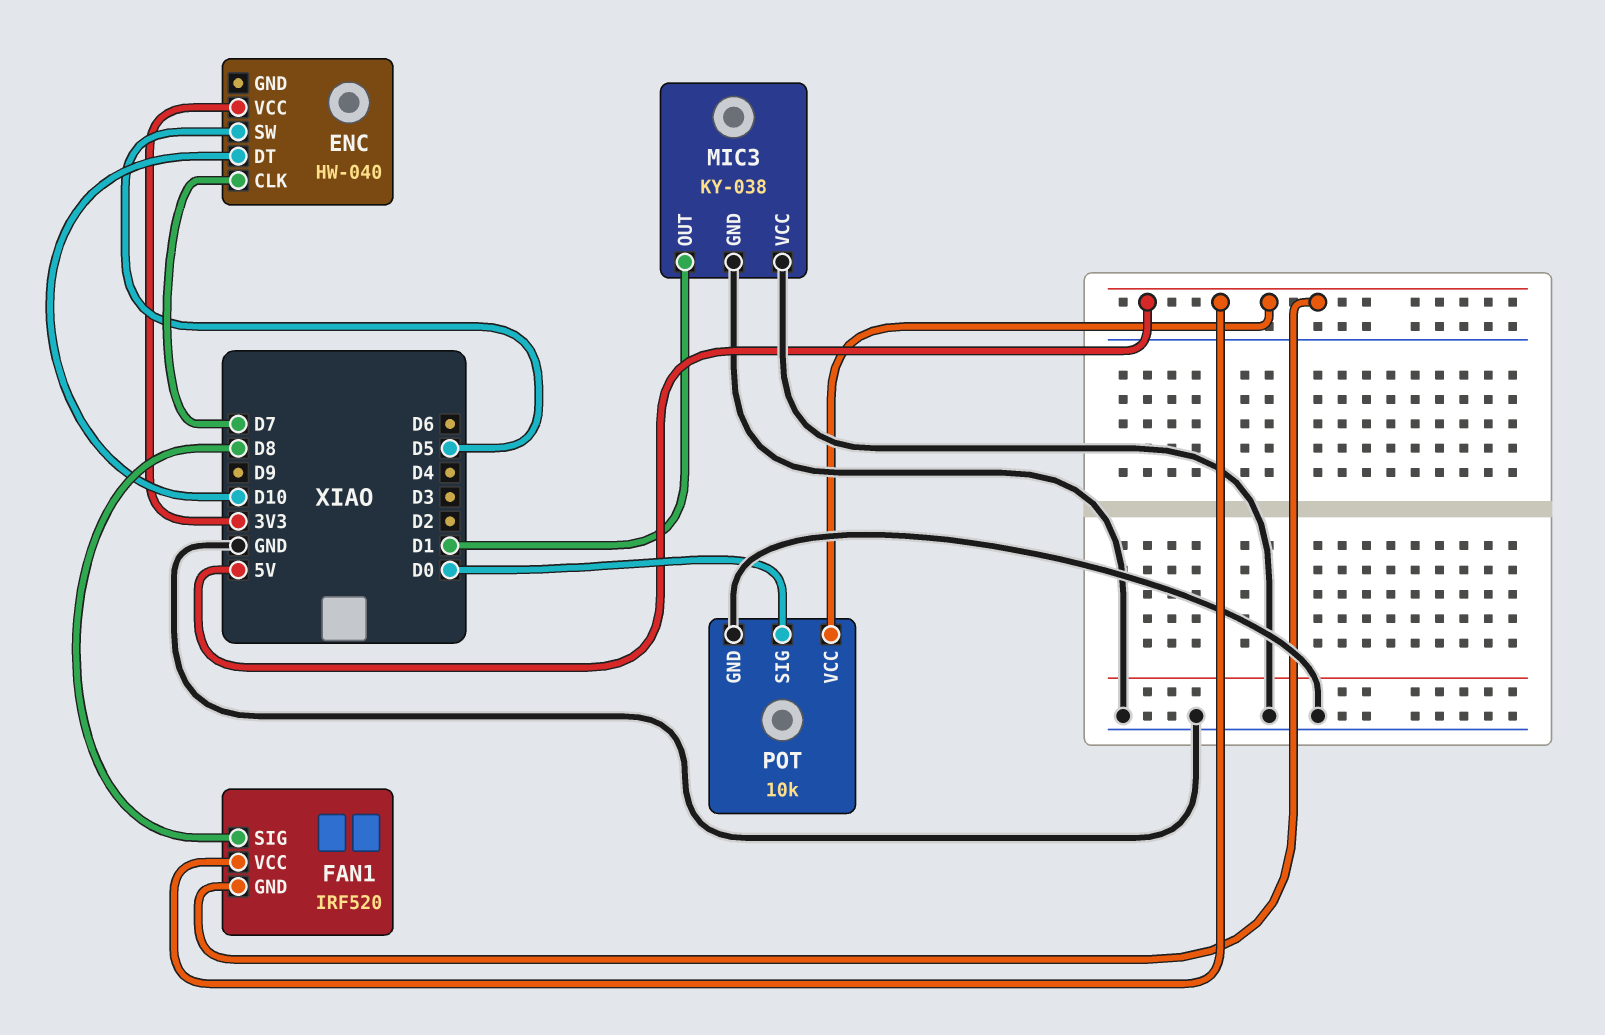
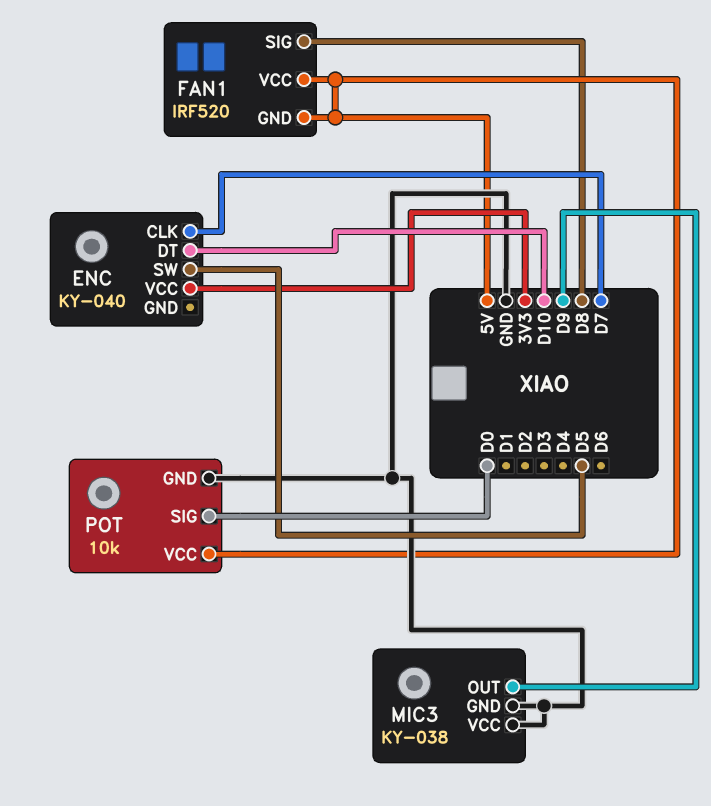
ENC: HW-040 -> KY-040
MIC3 pin OUT: D1 -> D9

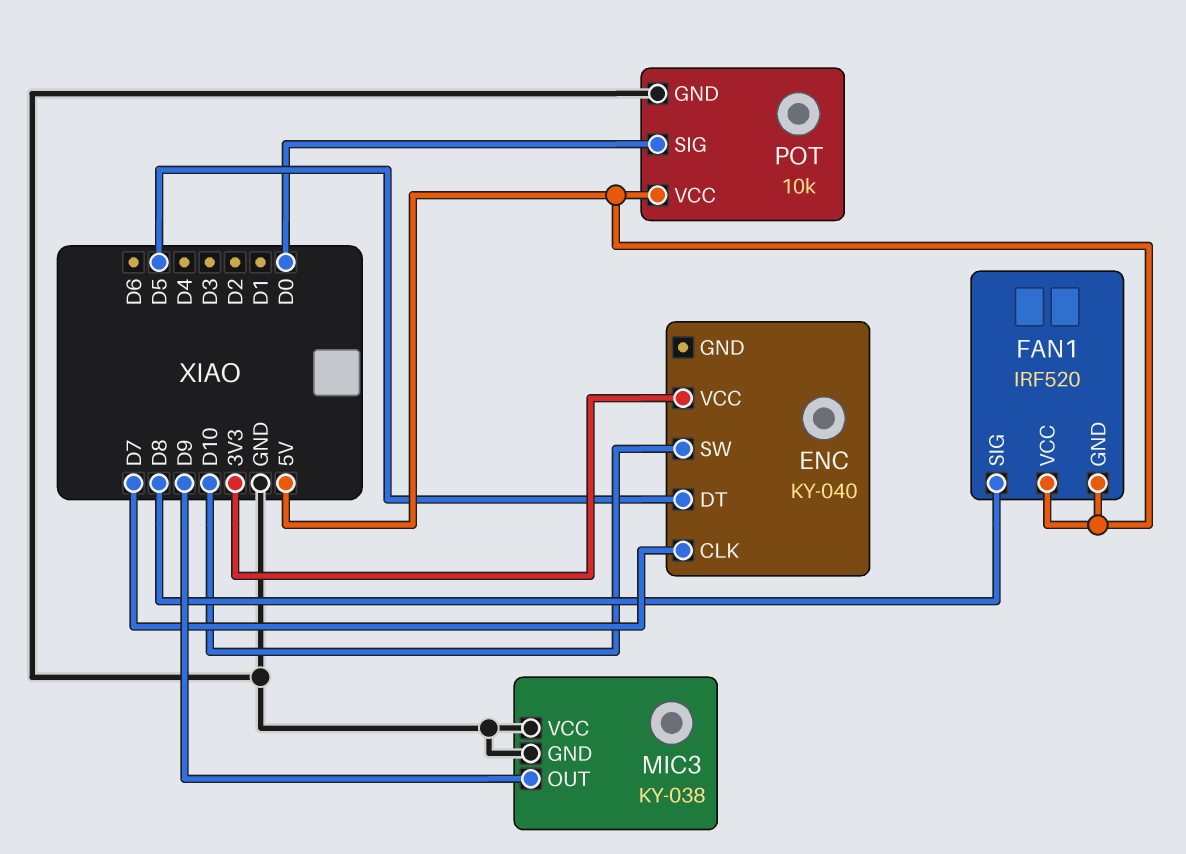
ENC pin DT: D10 -> D5
ENC pin SW: D5 -> D10

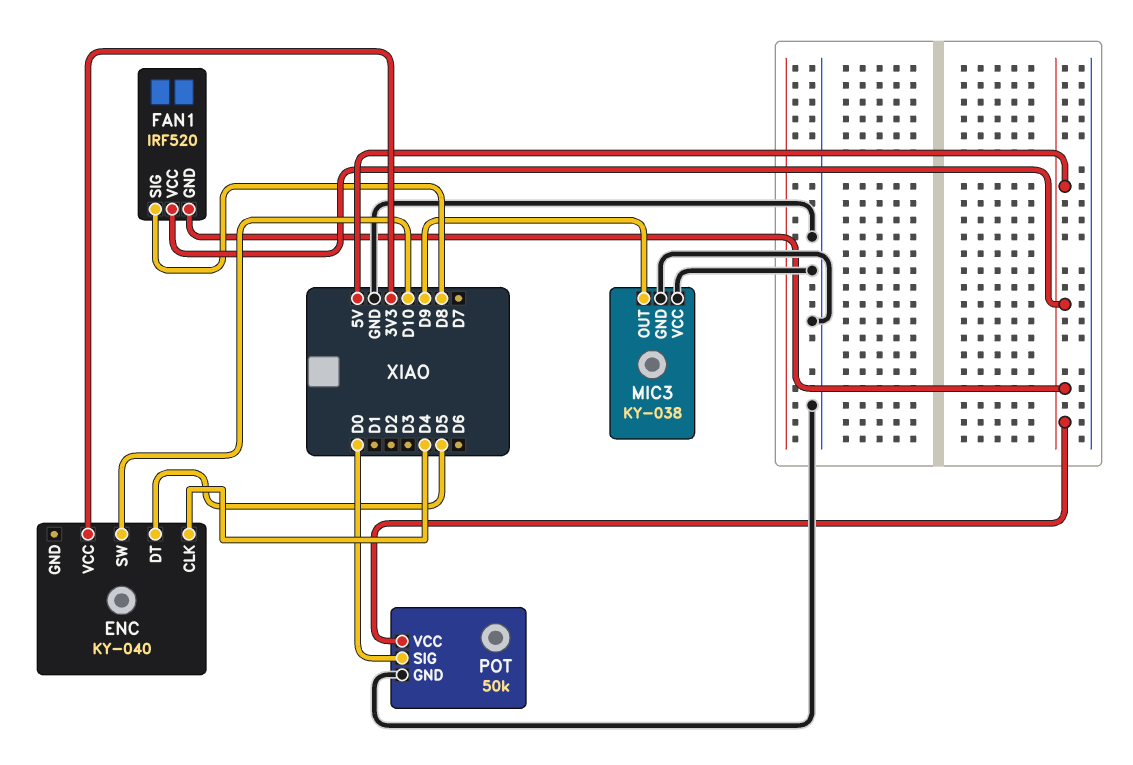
ENC pin CLK: D7 -> D4
POT: 10k -> 50k

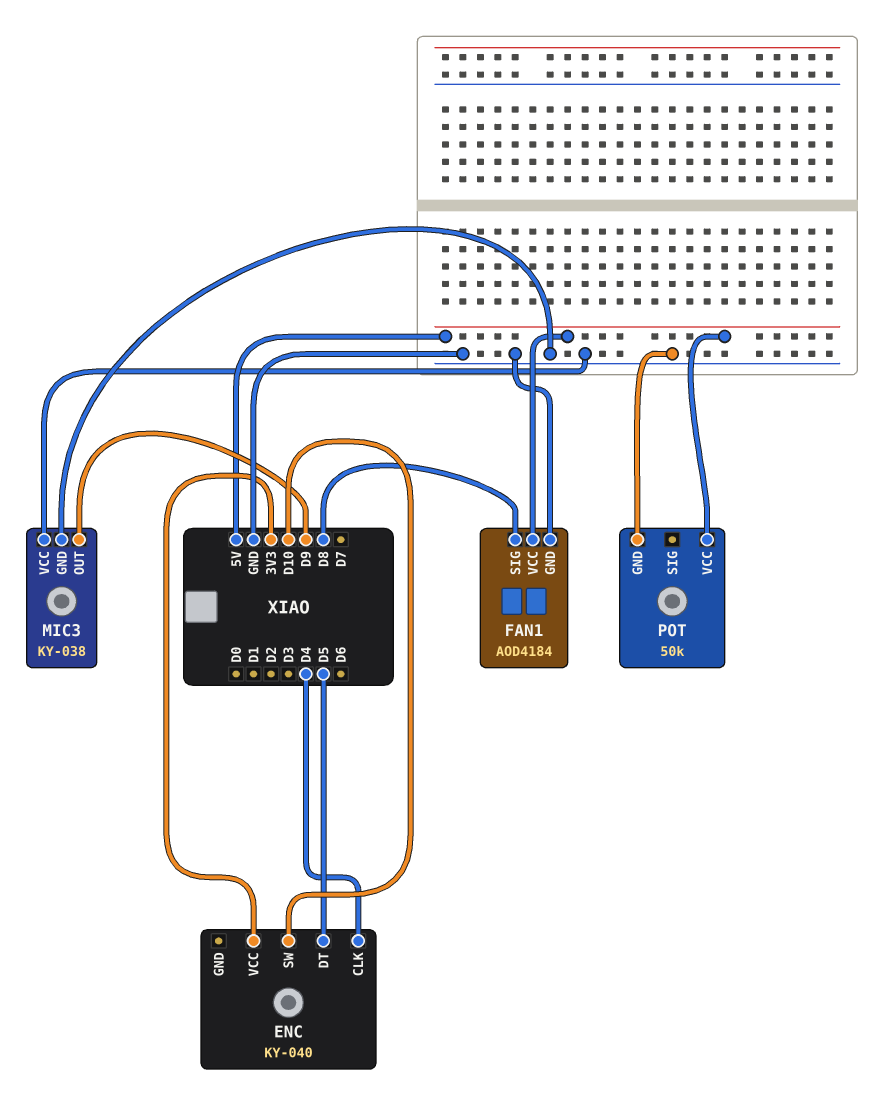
FAN1: IRF520 -> AOD4184
FAN1 pin GND: 5V -> GND
POT pin SIG: D0 -> none

